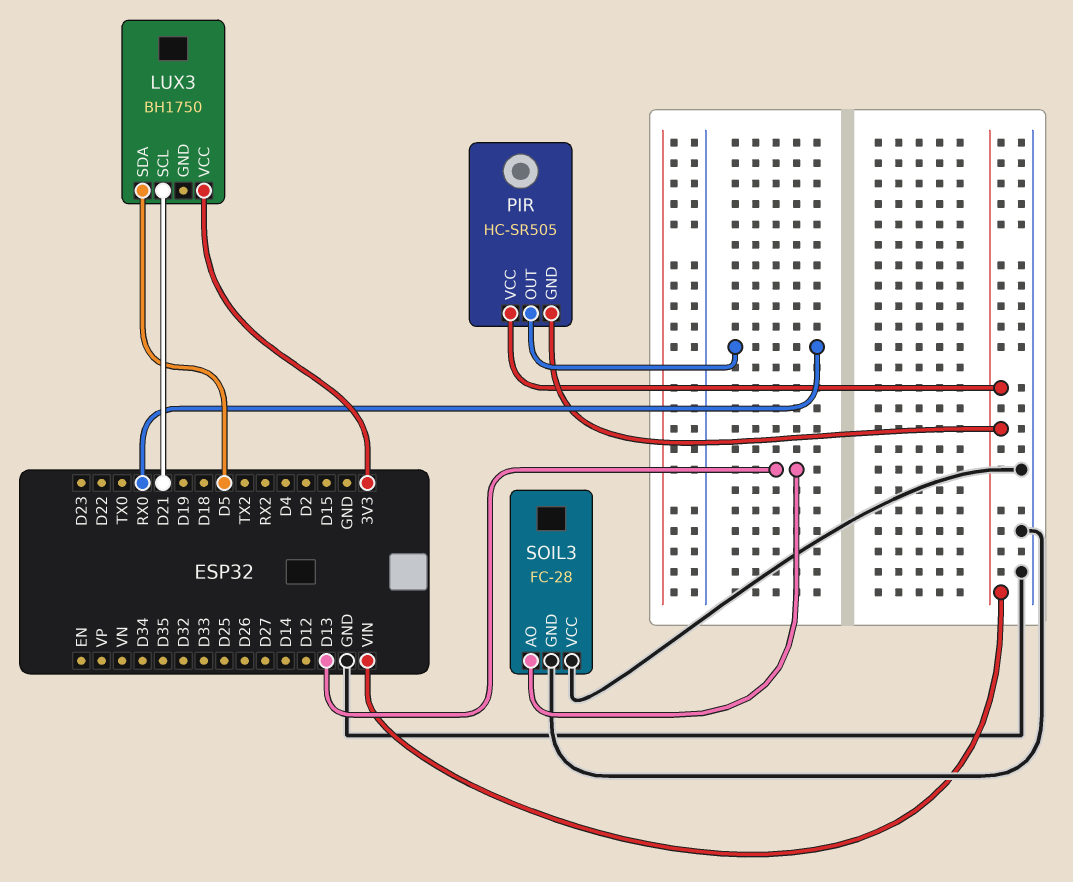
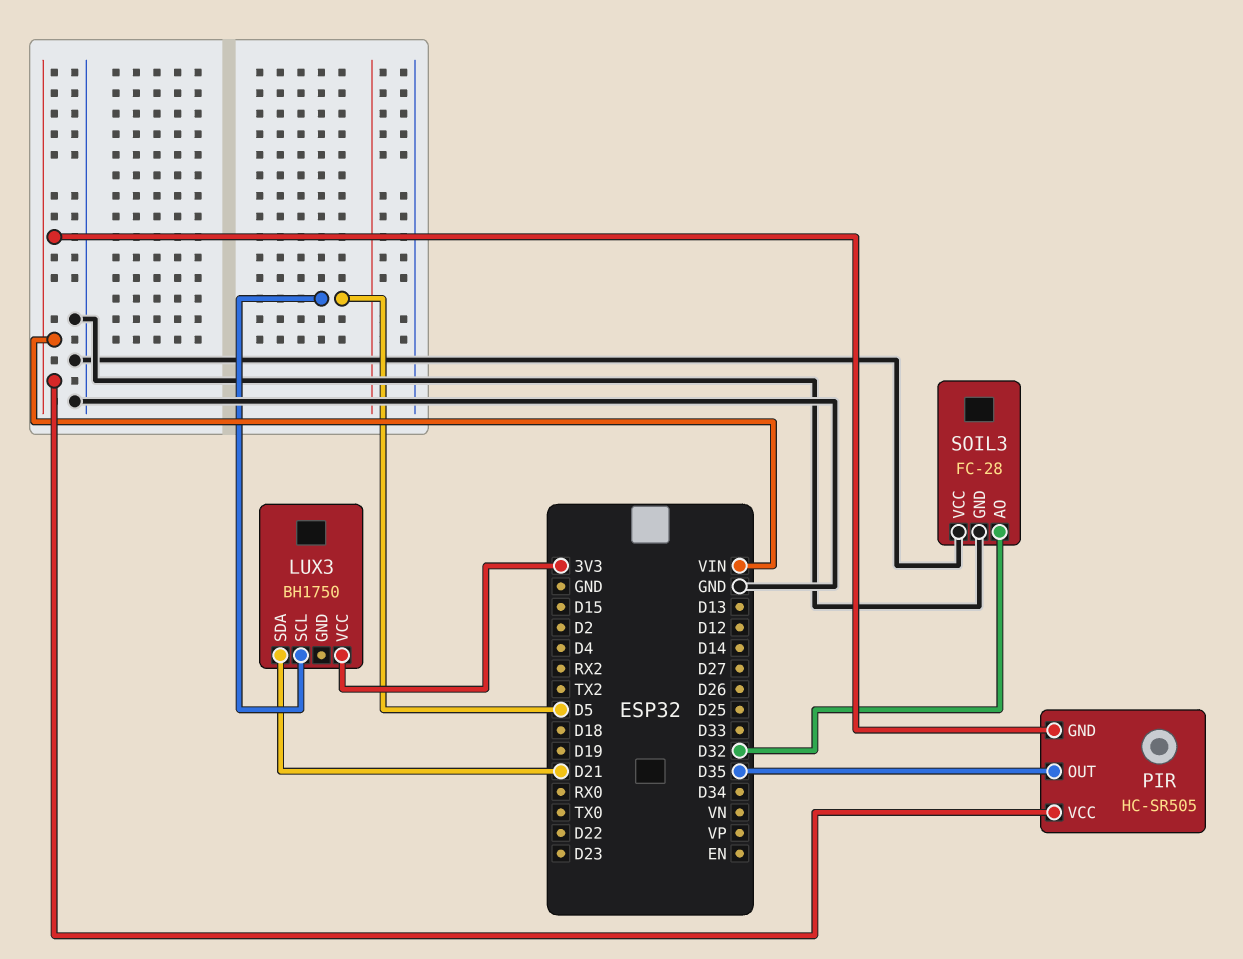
LUX3 pin SCL: D21 -> D5
LUX3 pin SDA: D5 -> D21
PIR pin OUT: RX0 -> D35
SOIL3 pin AO: D13 -> D32

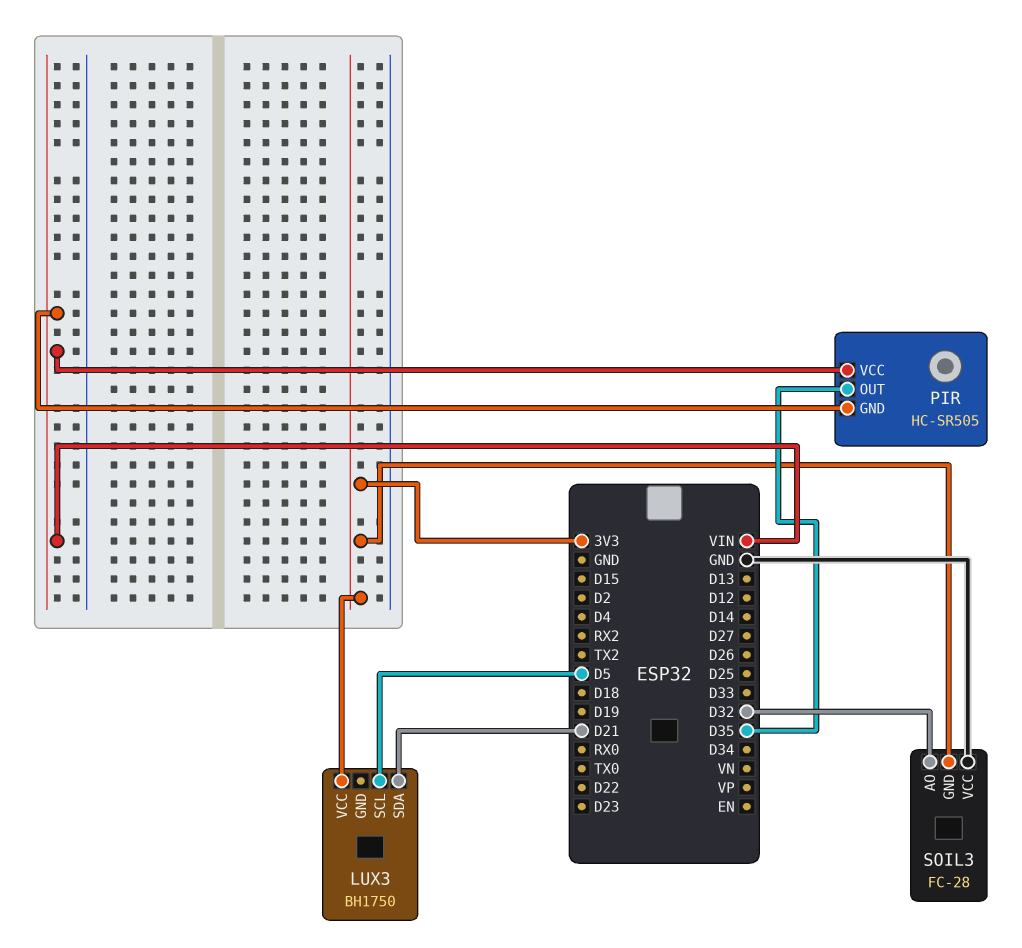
SOIL3 pin GND: GND -> 3V3

